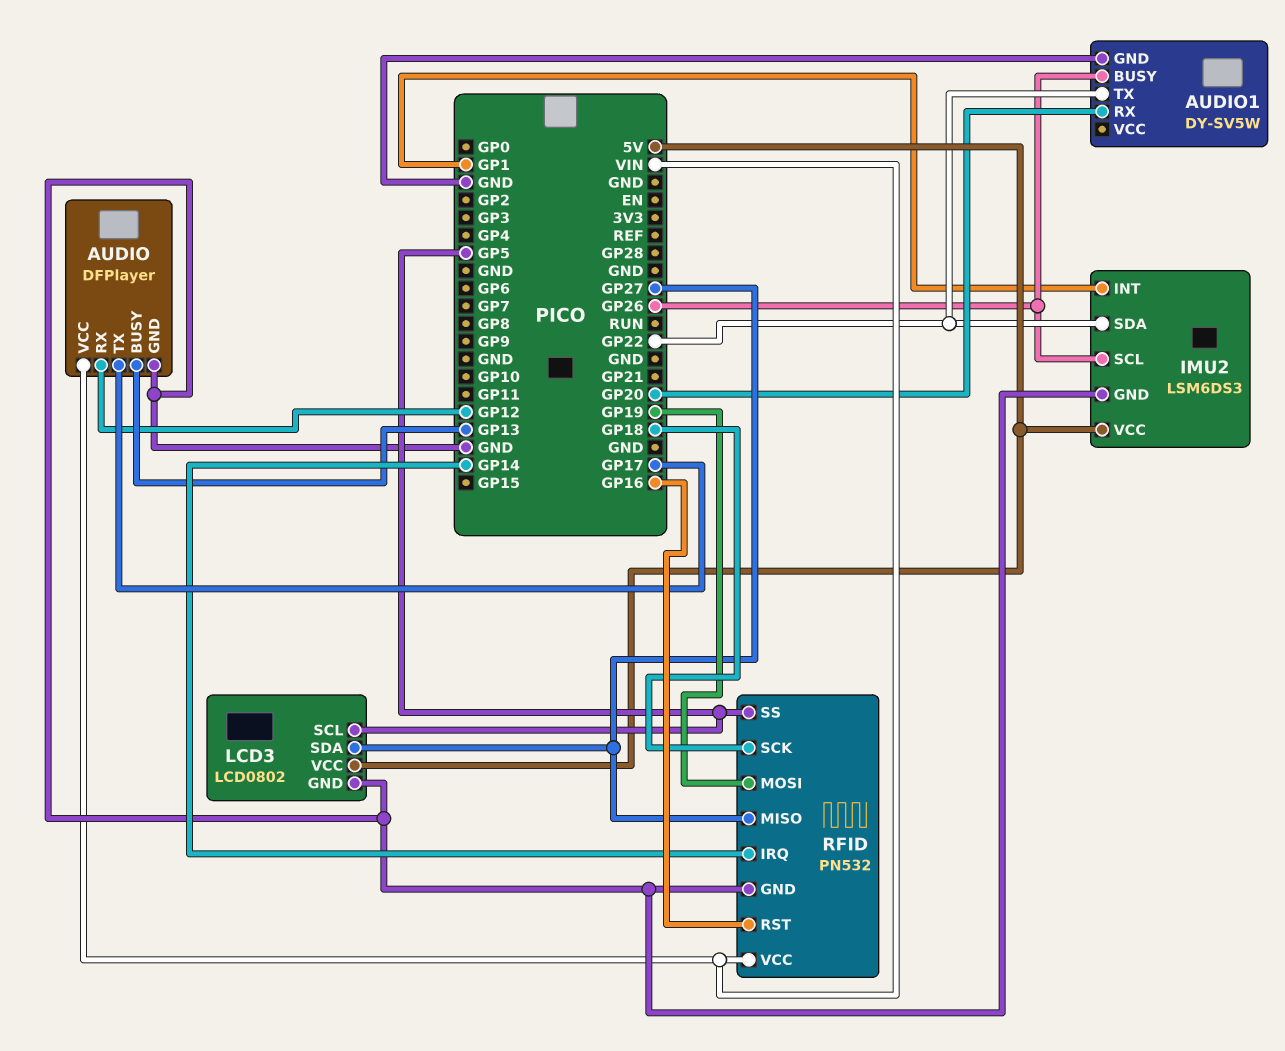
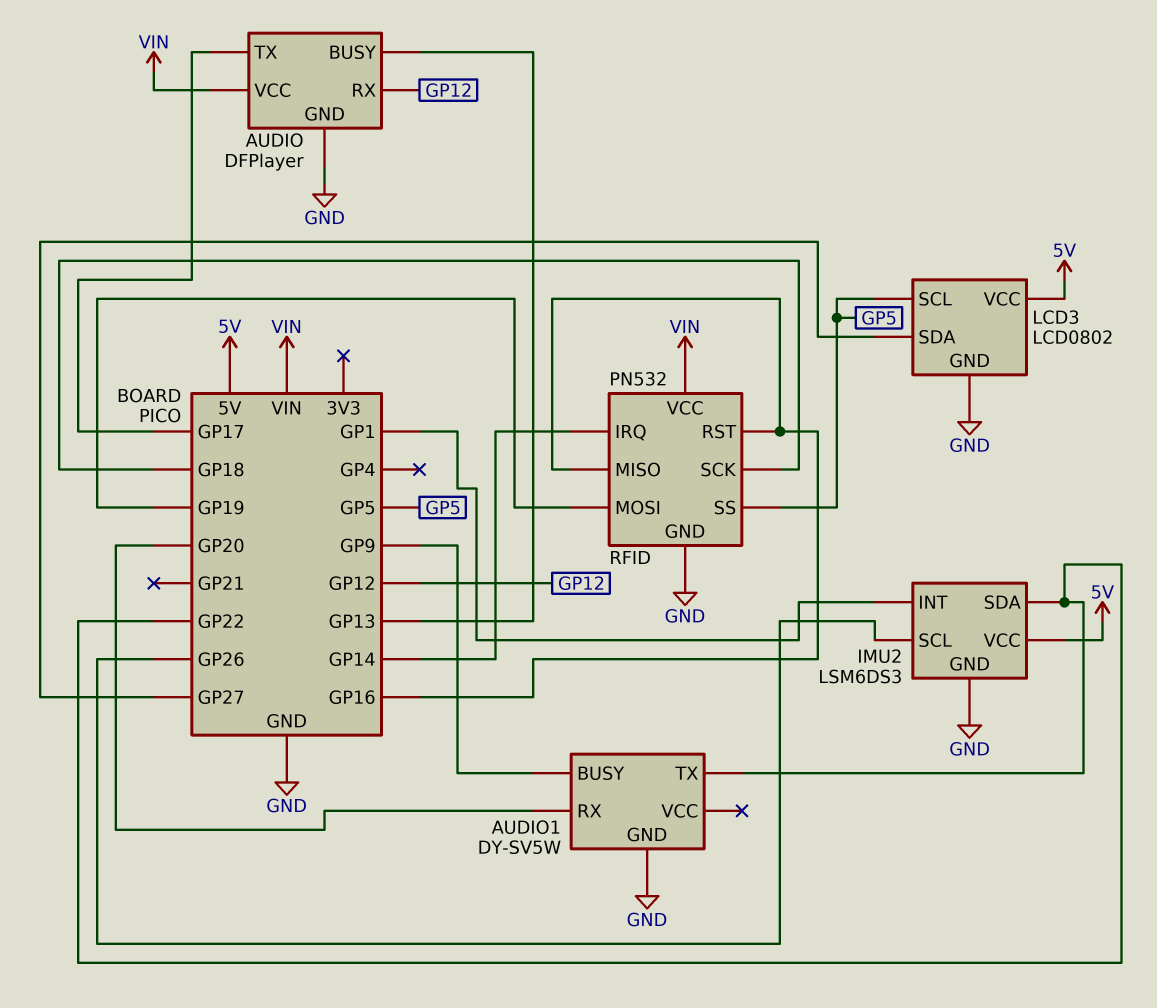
AUDIO1 pin BUSY: GP26 -> GP9
RFID pin MISO: GP27 -> GP16

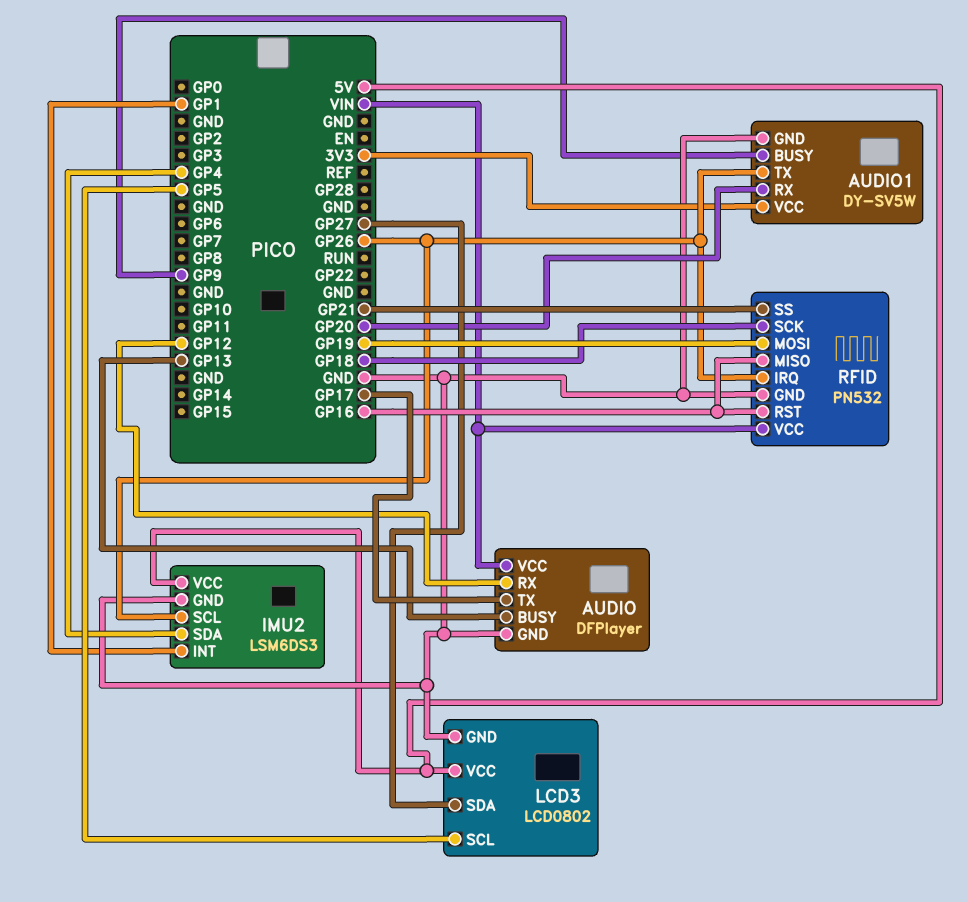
AUDIO1 pin TX: GP22 -> GP26
AUDIO1 pin VCC: none -> 3V3
IMU2 pin SDA: GP22 -> GP4
RFID pin IRQ: GP14 -> GP26
RFID pin SS: GP5 -> GP21

